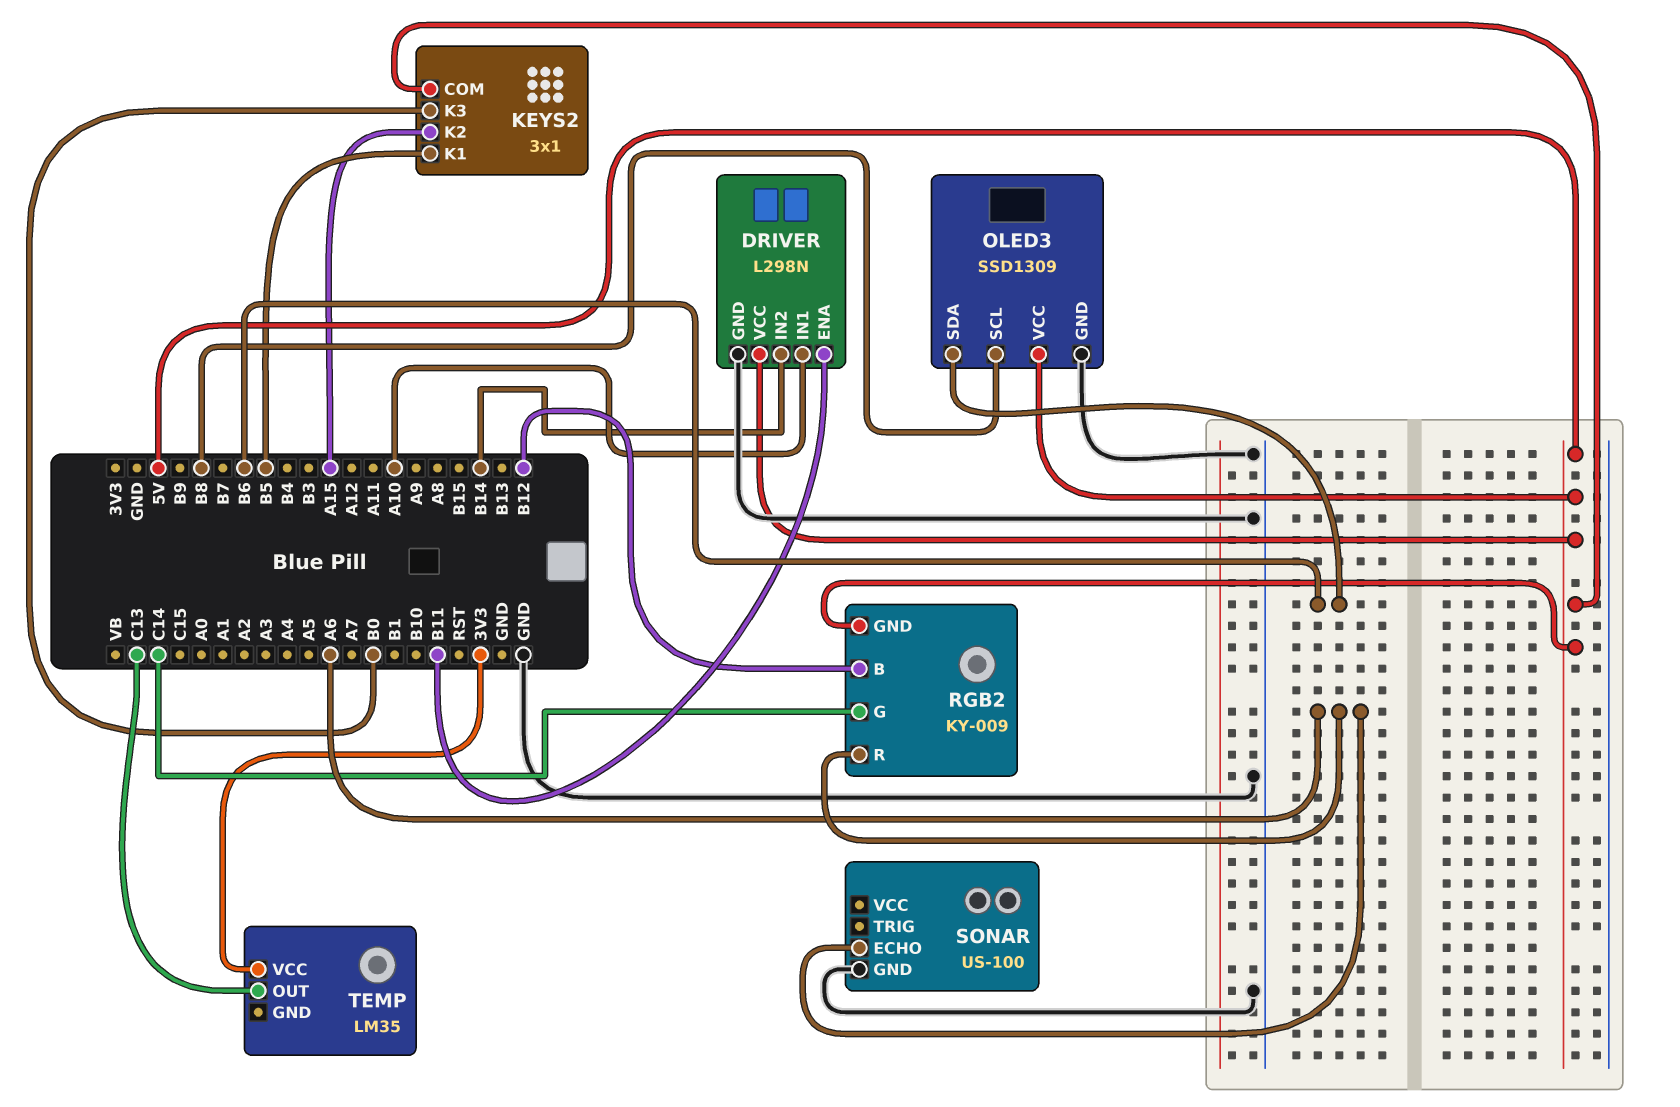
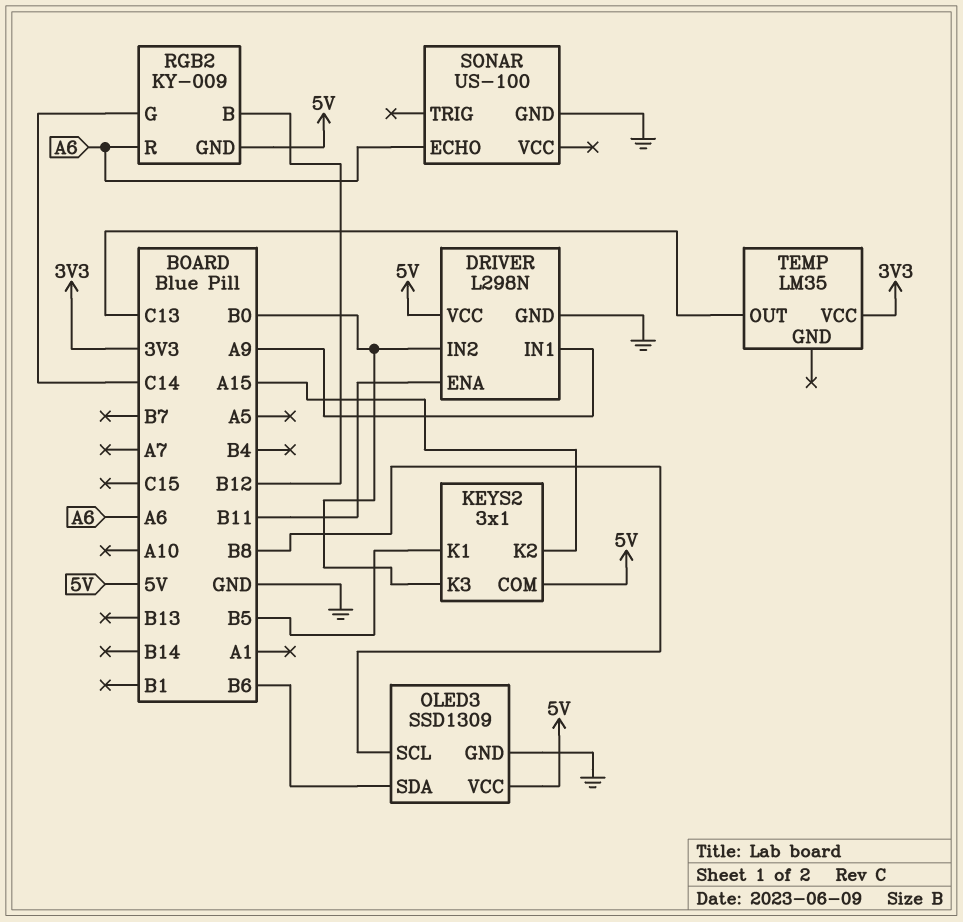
DRIVER pin IN1: A10 -> A9
DRIVER pin IN2: B14 -> B0

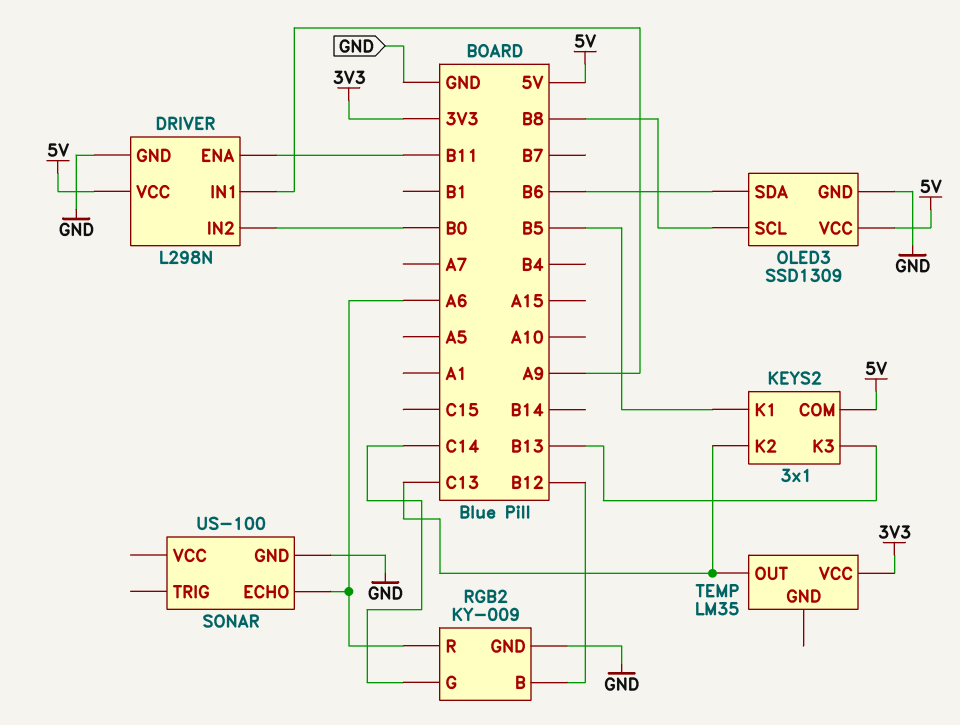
KEYS2 pin K2: A15 -> C13
KEYS2 pin K3: B0 -> B13
RGB2 pin GND: 5V -> GND

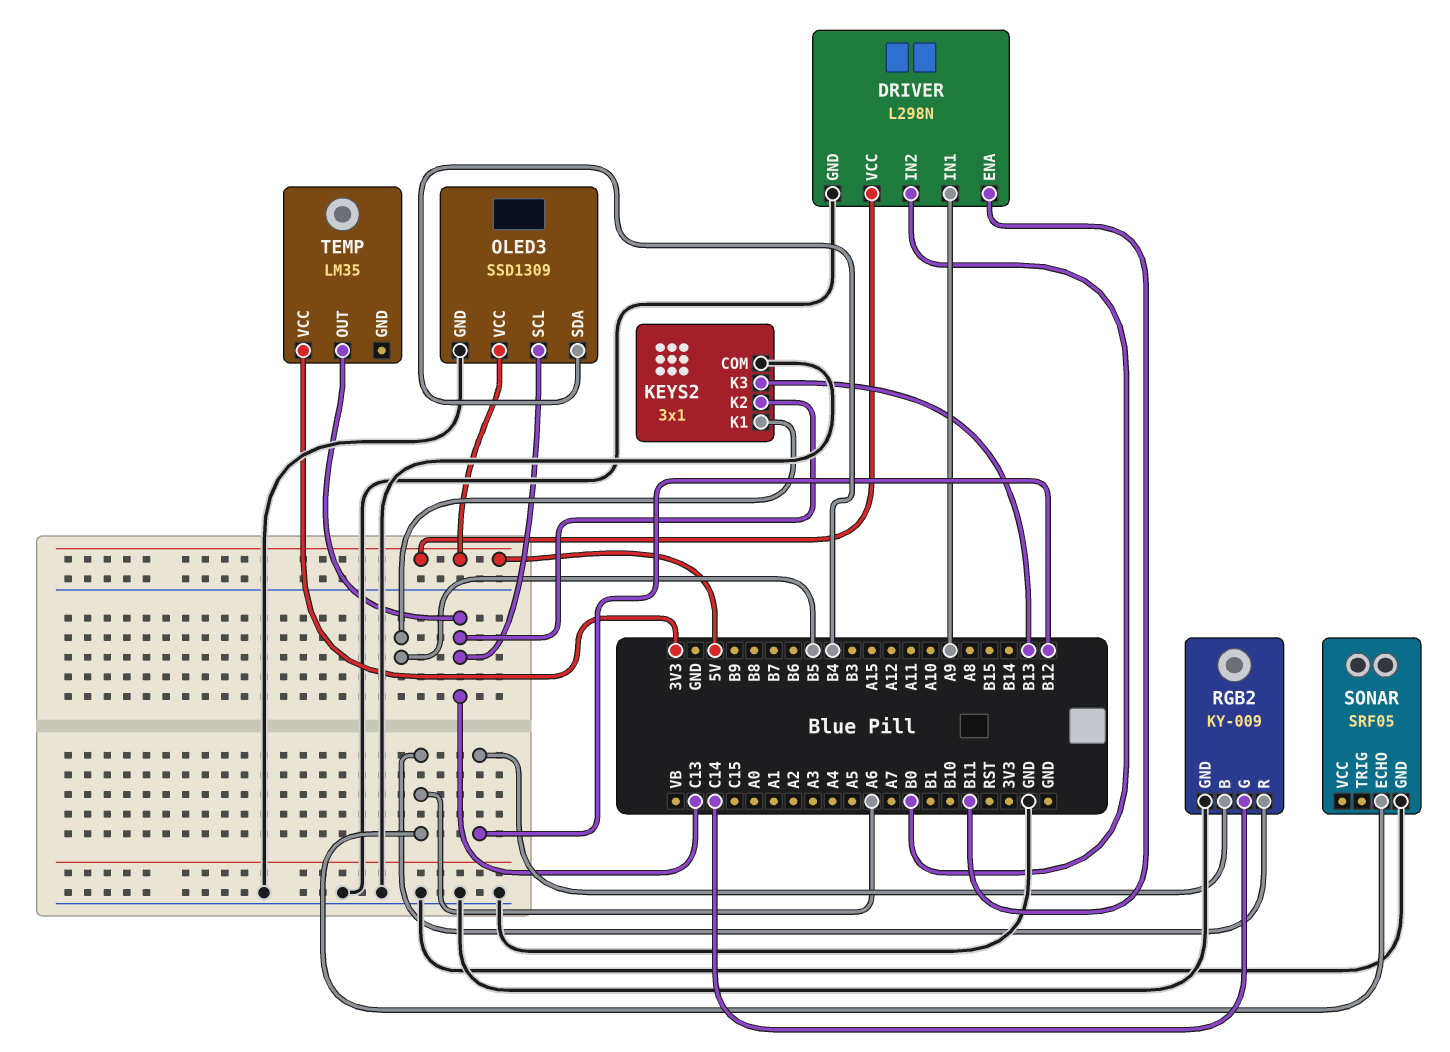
KEYS2 pin COM: 5V -> GND
OLED3 pin SCL: B8 -> C13
OLED3 pin SDA: B6 -> B4
SONAR: US-100 -> SRF05

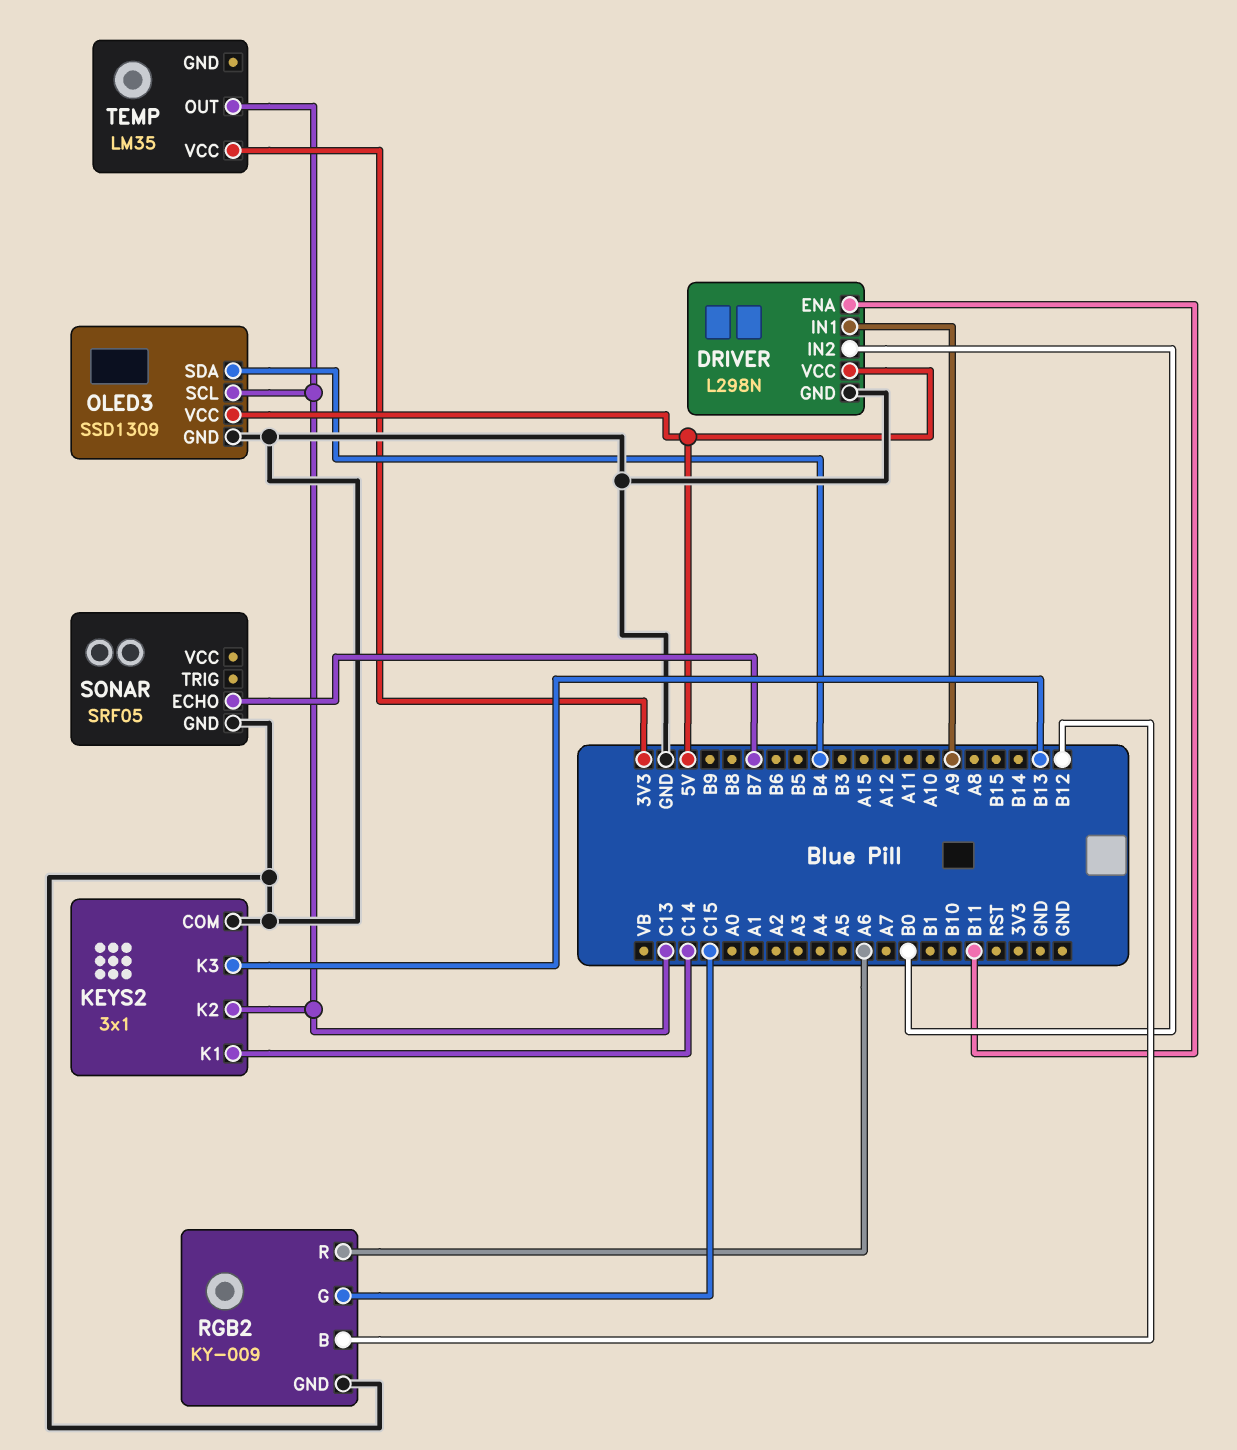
KEYS2 pin K1: B5 -> C14
RGB2 pin G: C14 -> C15
SONAR pin ECHO: A6 -> B7

